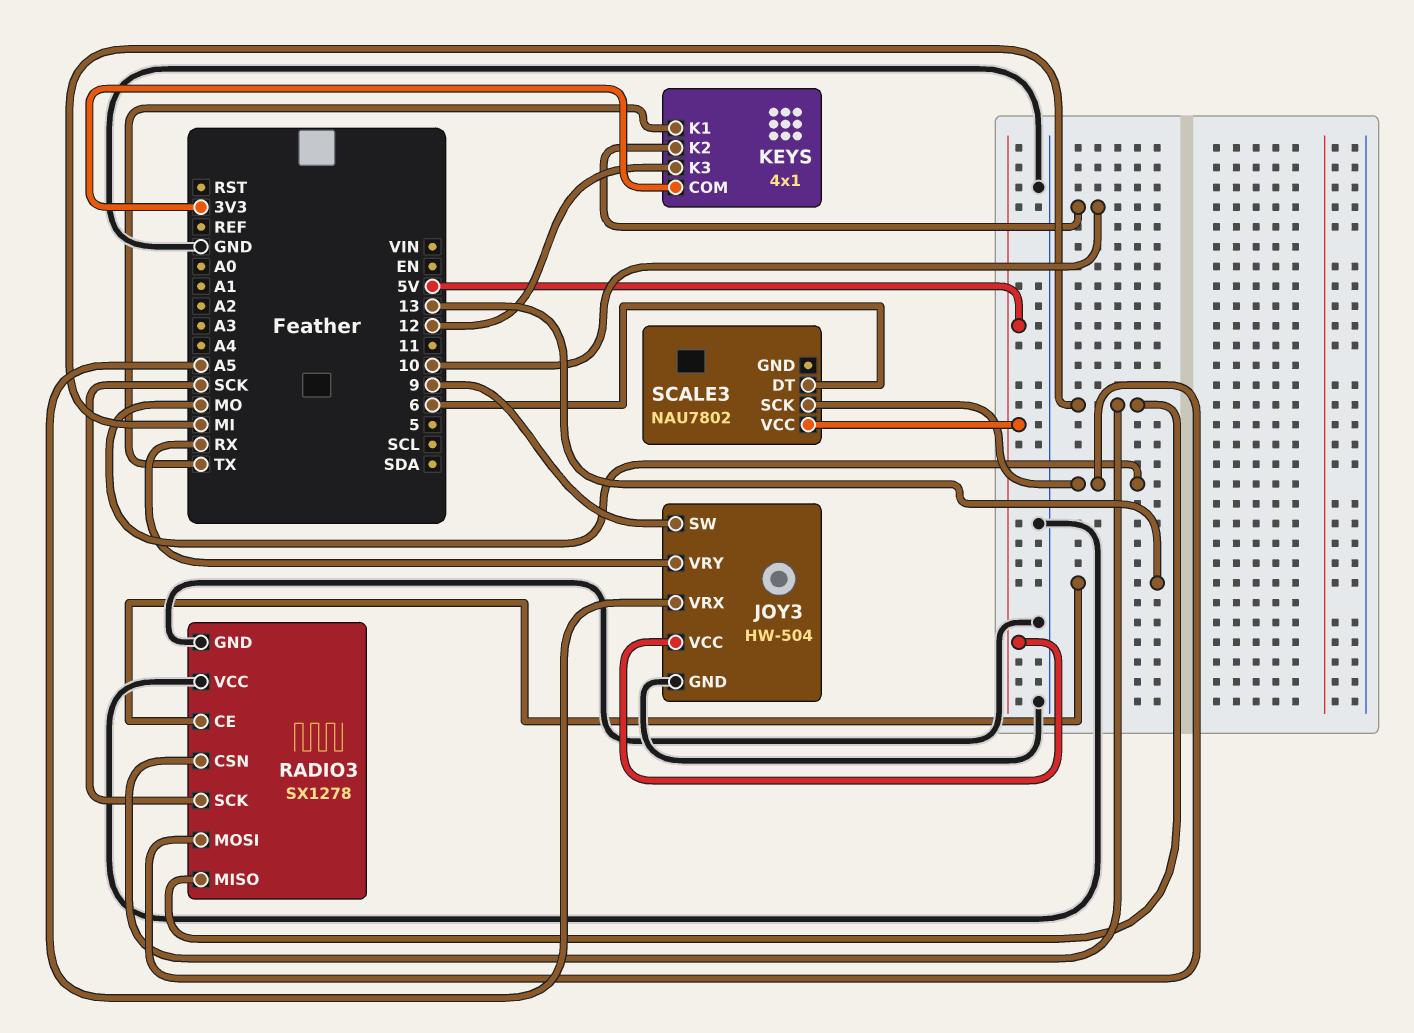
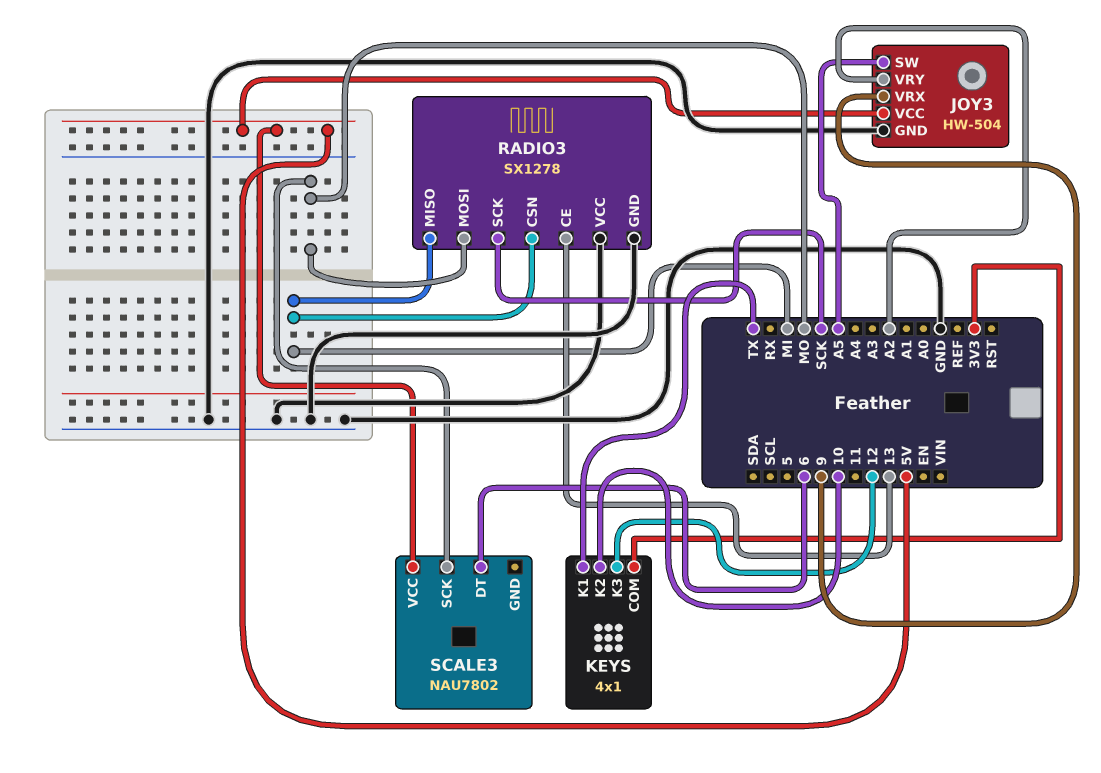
JOY3 pin SW: 9 -> A5
JOY3 pin VRX: A5 -> 9
JOY3 pin VRY: RX -> A2

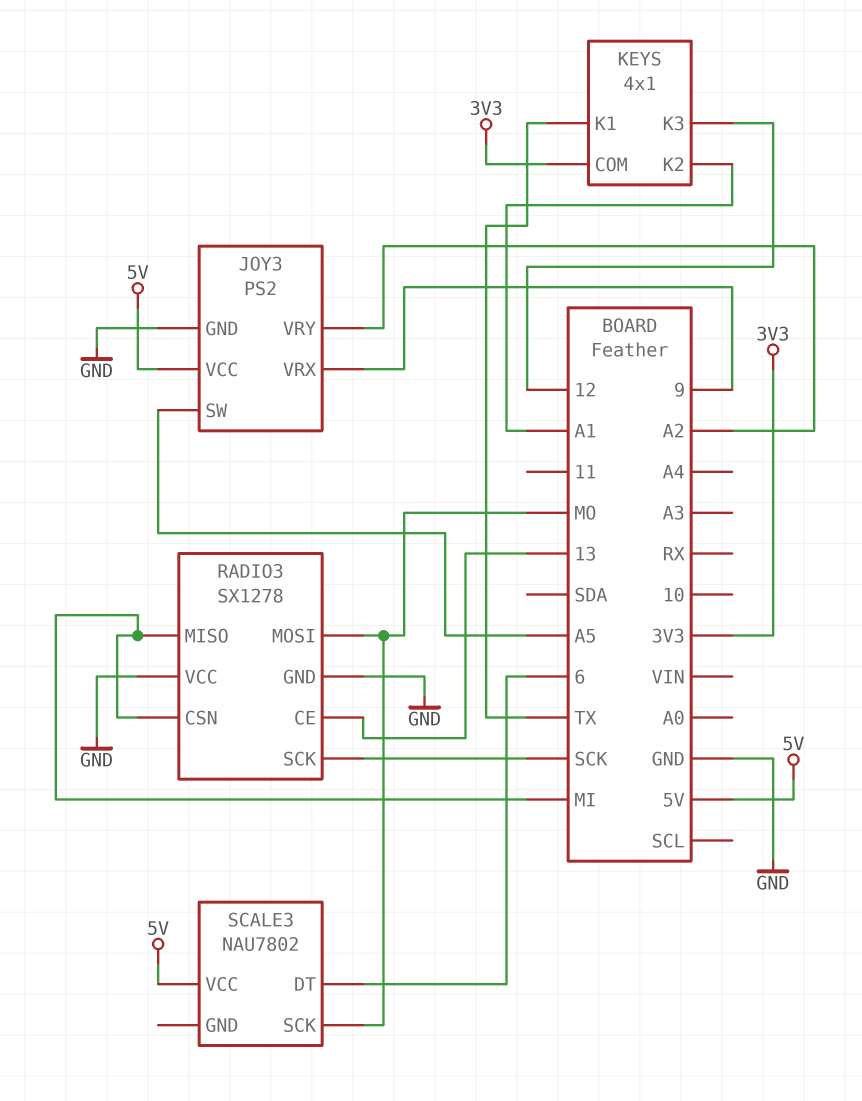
JOY3: HW-504 -> PS2
KEYS pin K2: 10 -> A1

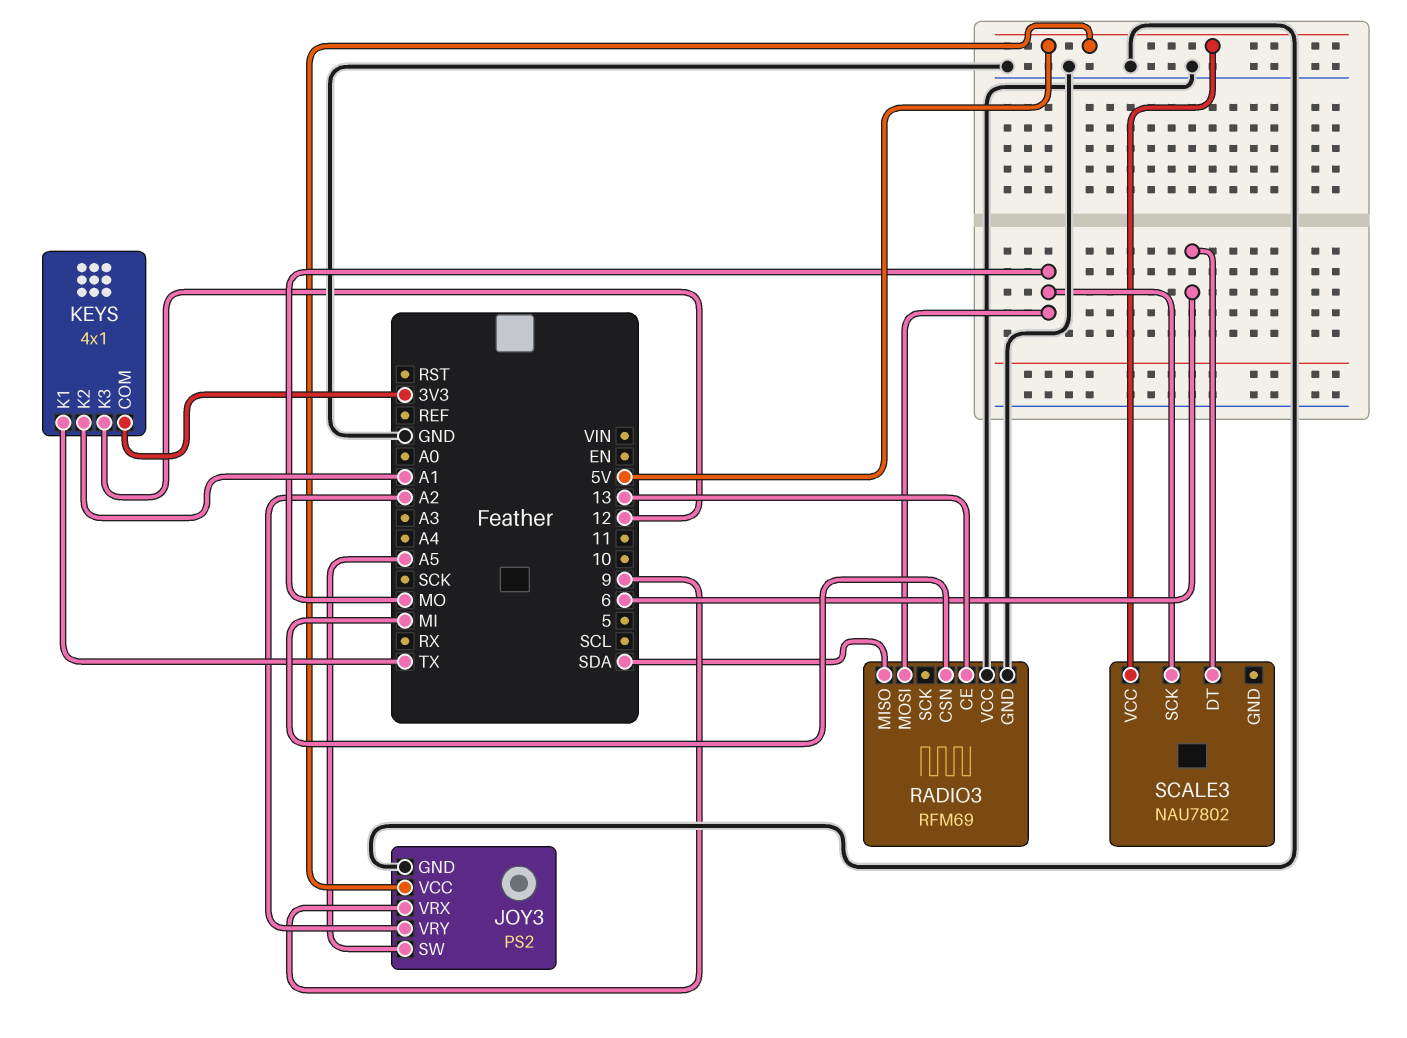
RADIO3: SX1278 -> RFM69
RADIO3 pin MISO: MI -> SDA
RADIO3 pin SCK: SCK -> none

